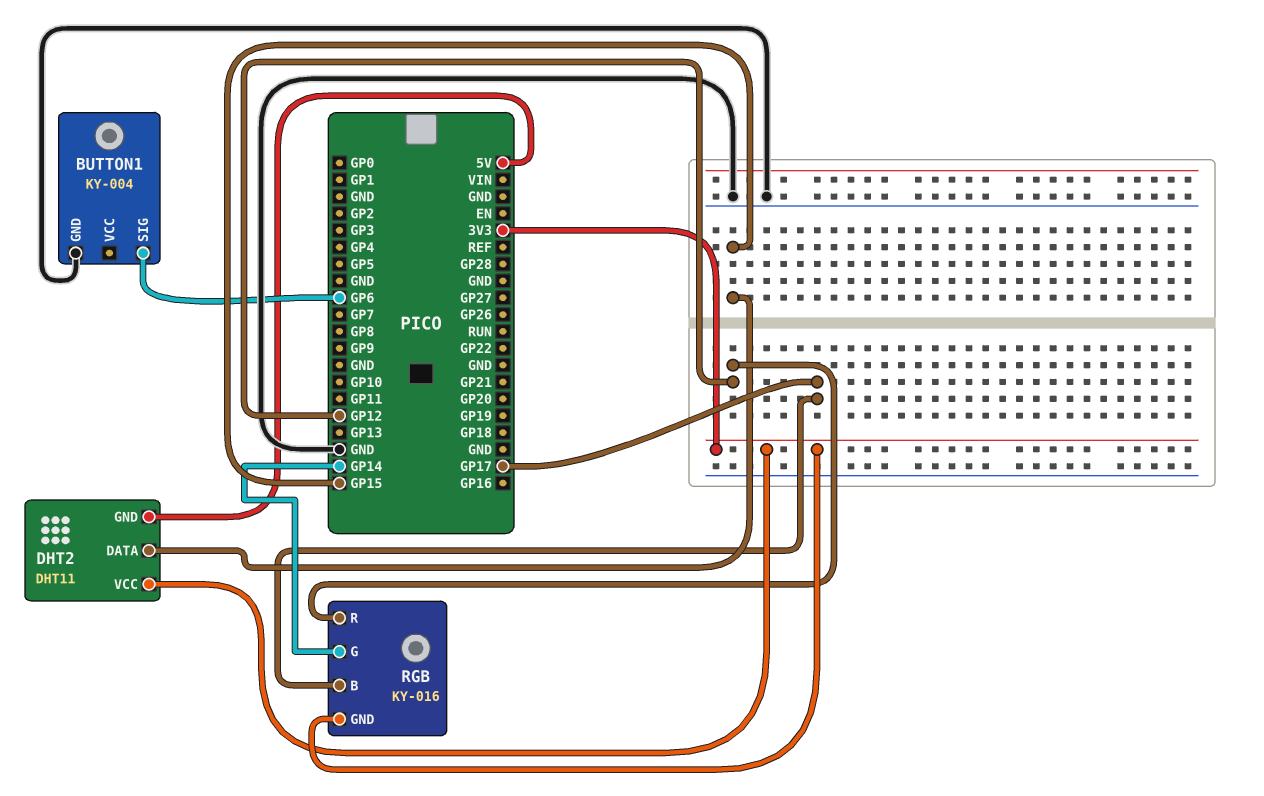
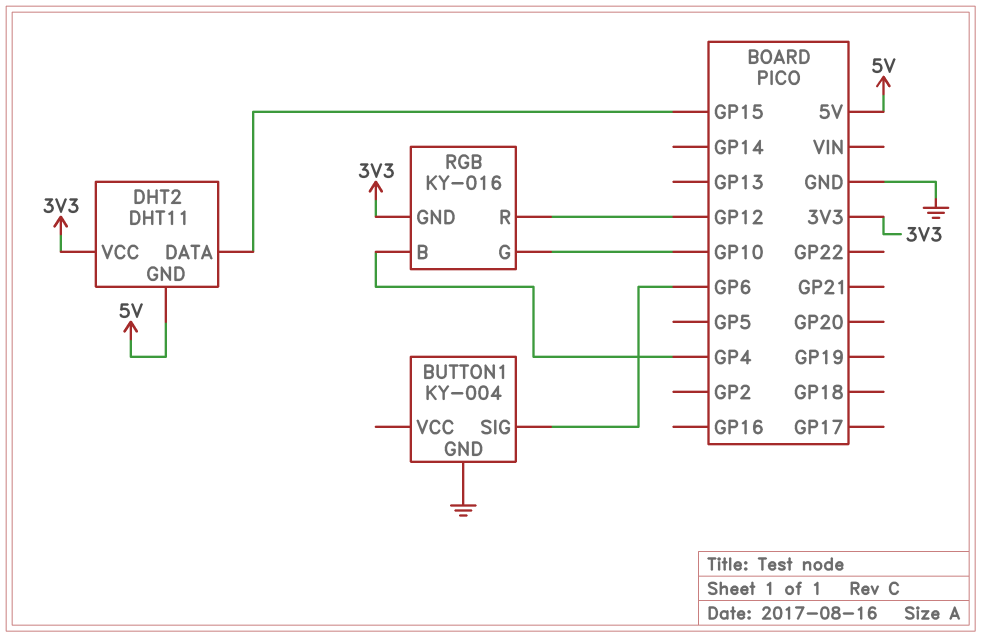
RGB pin B: GP17 -> GP4
RGB pin G: GP14 -> GP10

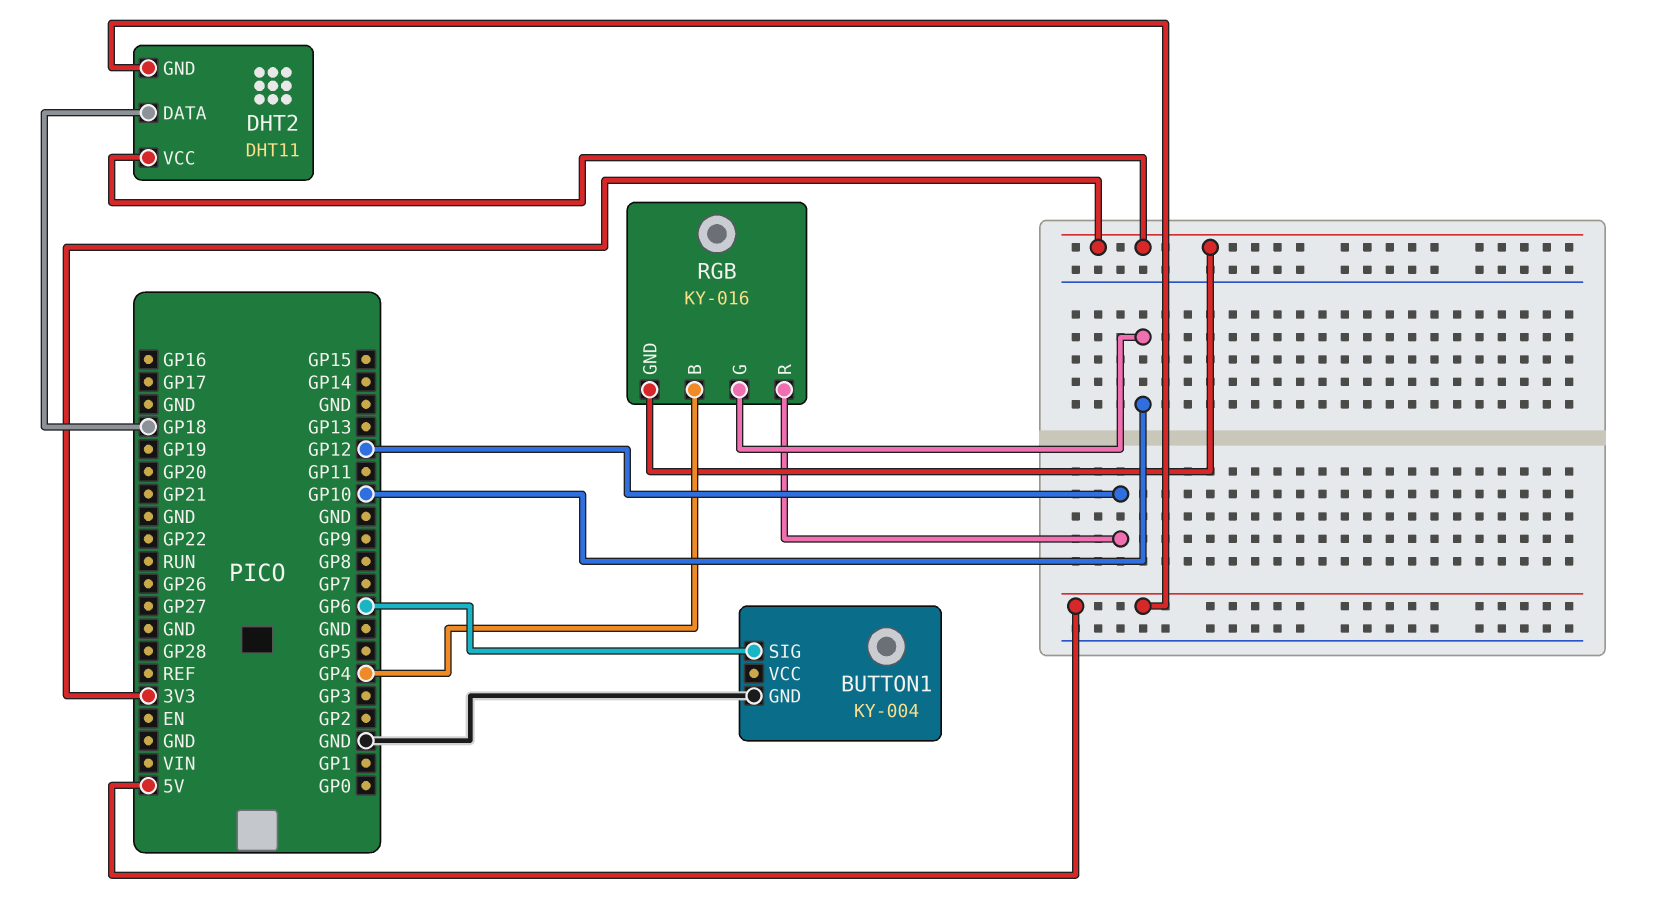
DHT2 pin DATA: GP15 -> GP18

